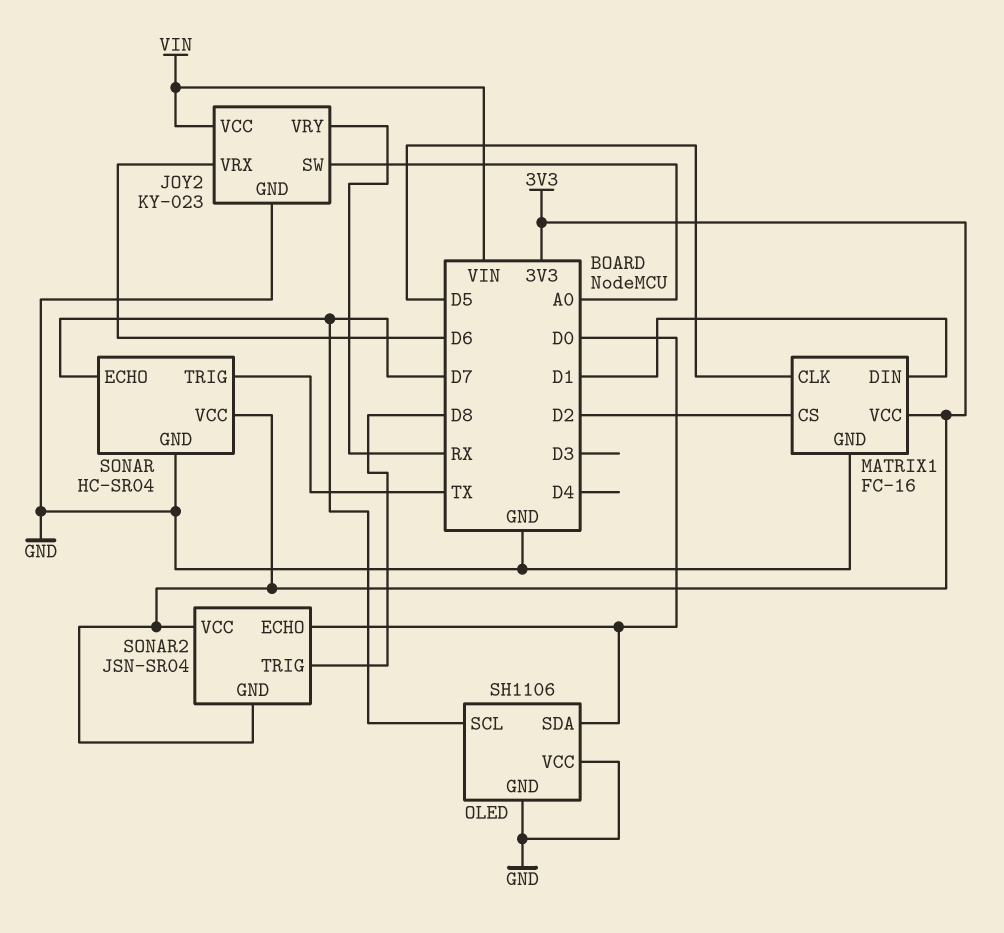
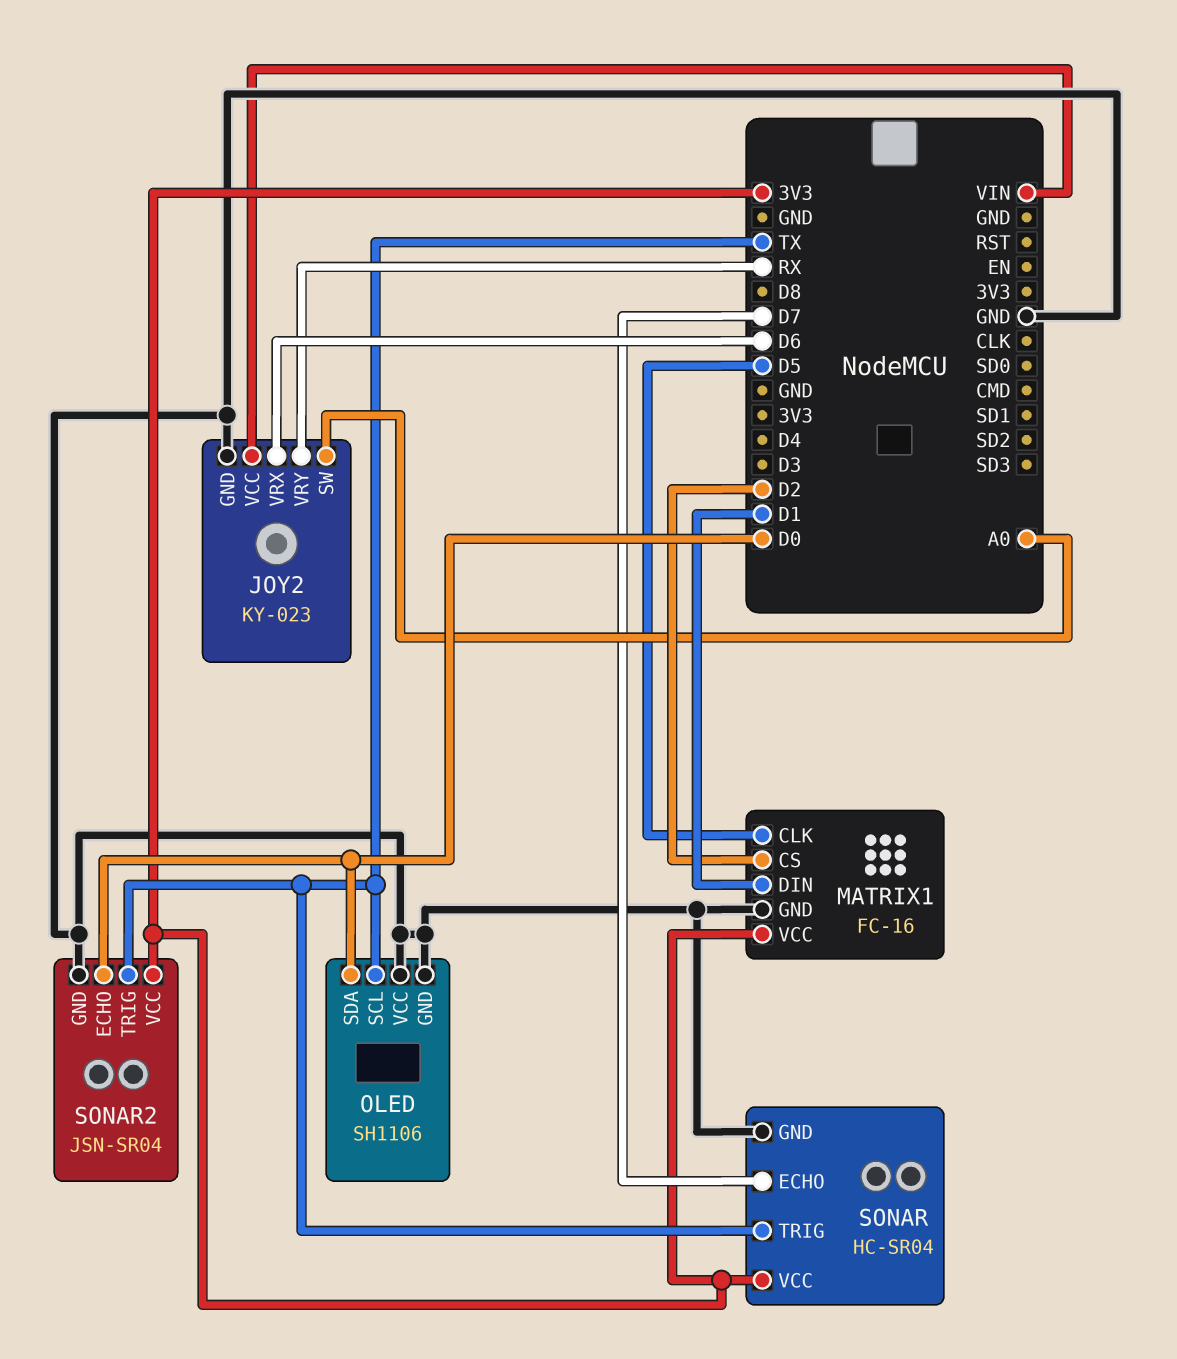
OLED pin SCL: D7 -> TX
SONAR2 pin GND: 3V3 -> GND
SONAR2 pin TRIG: D8 -> TX

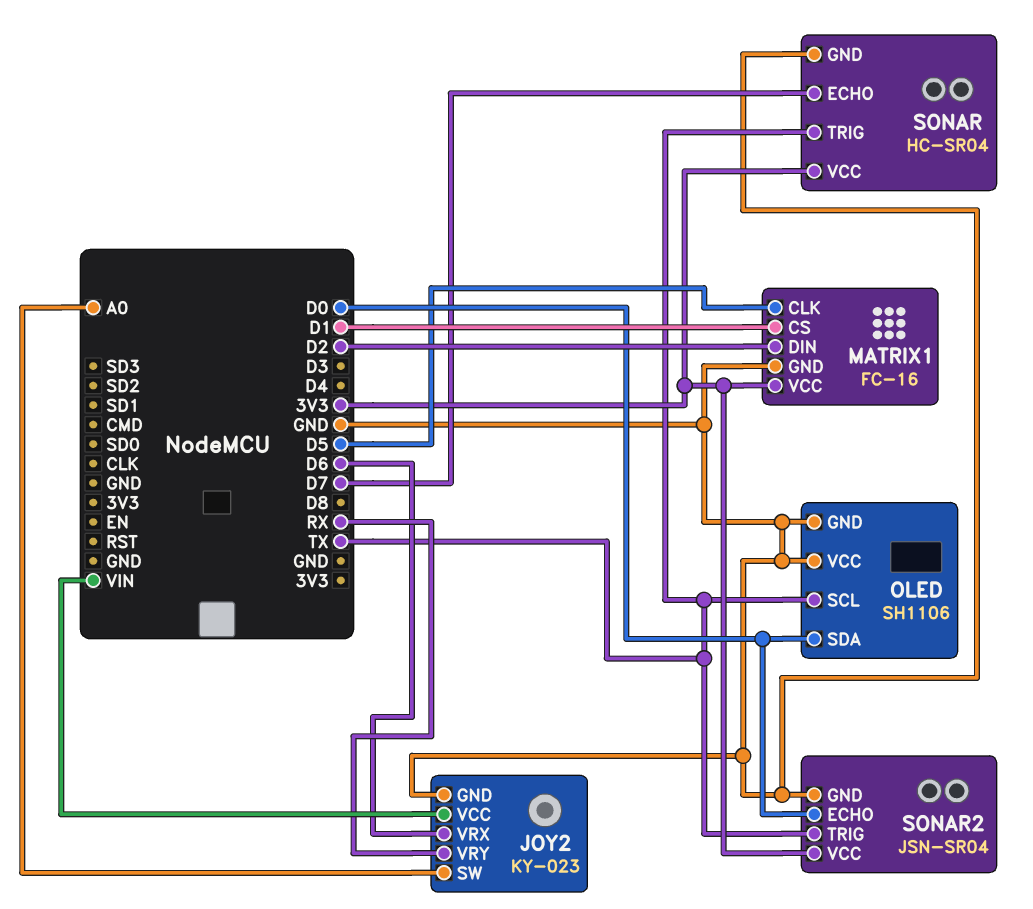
MATRIX1 pin CS: D2 -> D1
MATRIX1 pin DIN: D1 -> D2

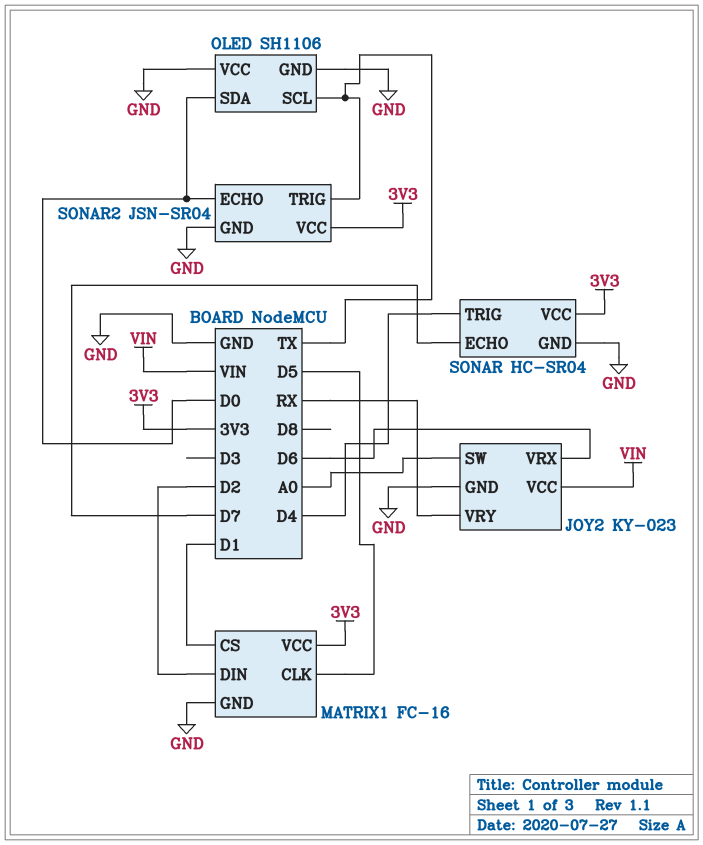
SONAR pin TRIG: TX -> D4

